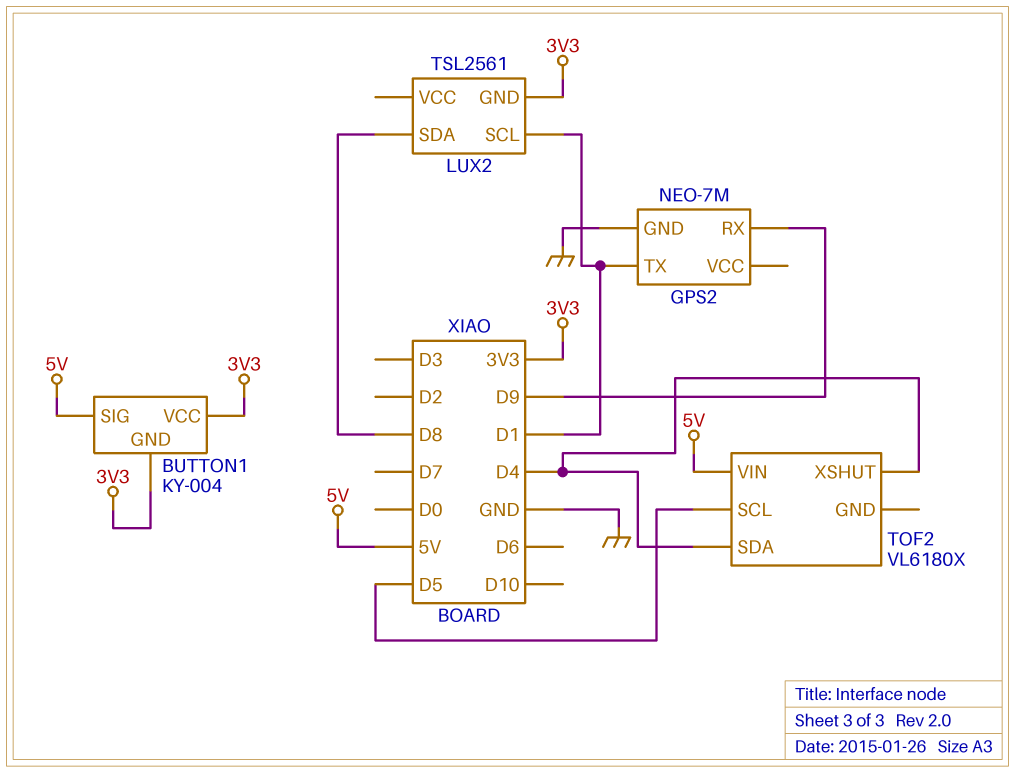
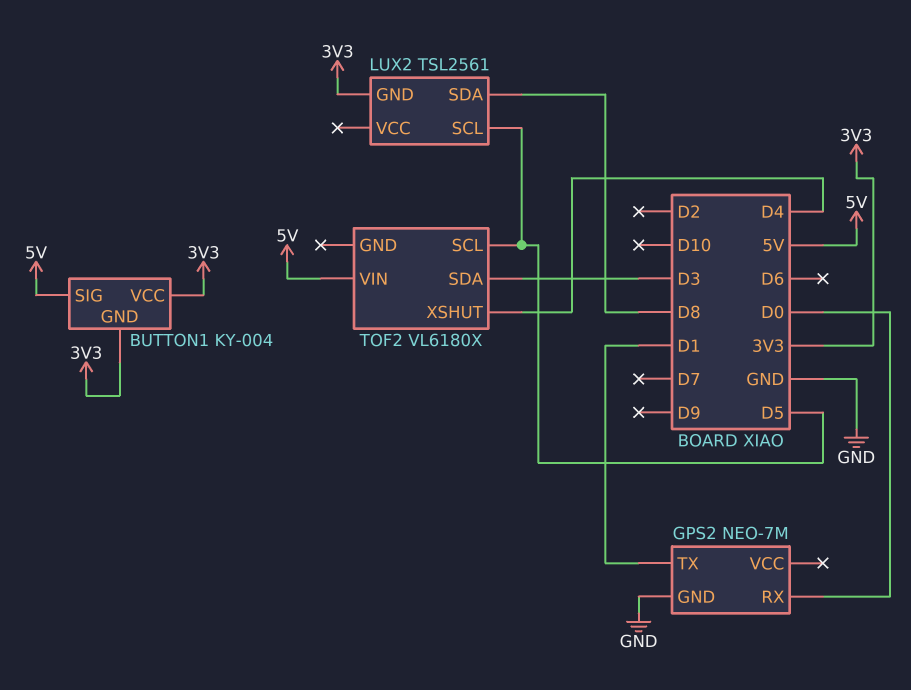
GPS2 pin RX: D9 -> D0
LUX2 pin SCL: D1 -> D5
TOF2 pin SDA: D4 -> D3

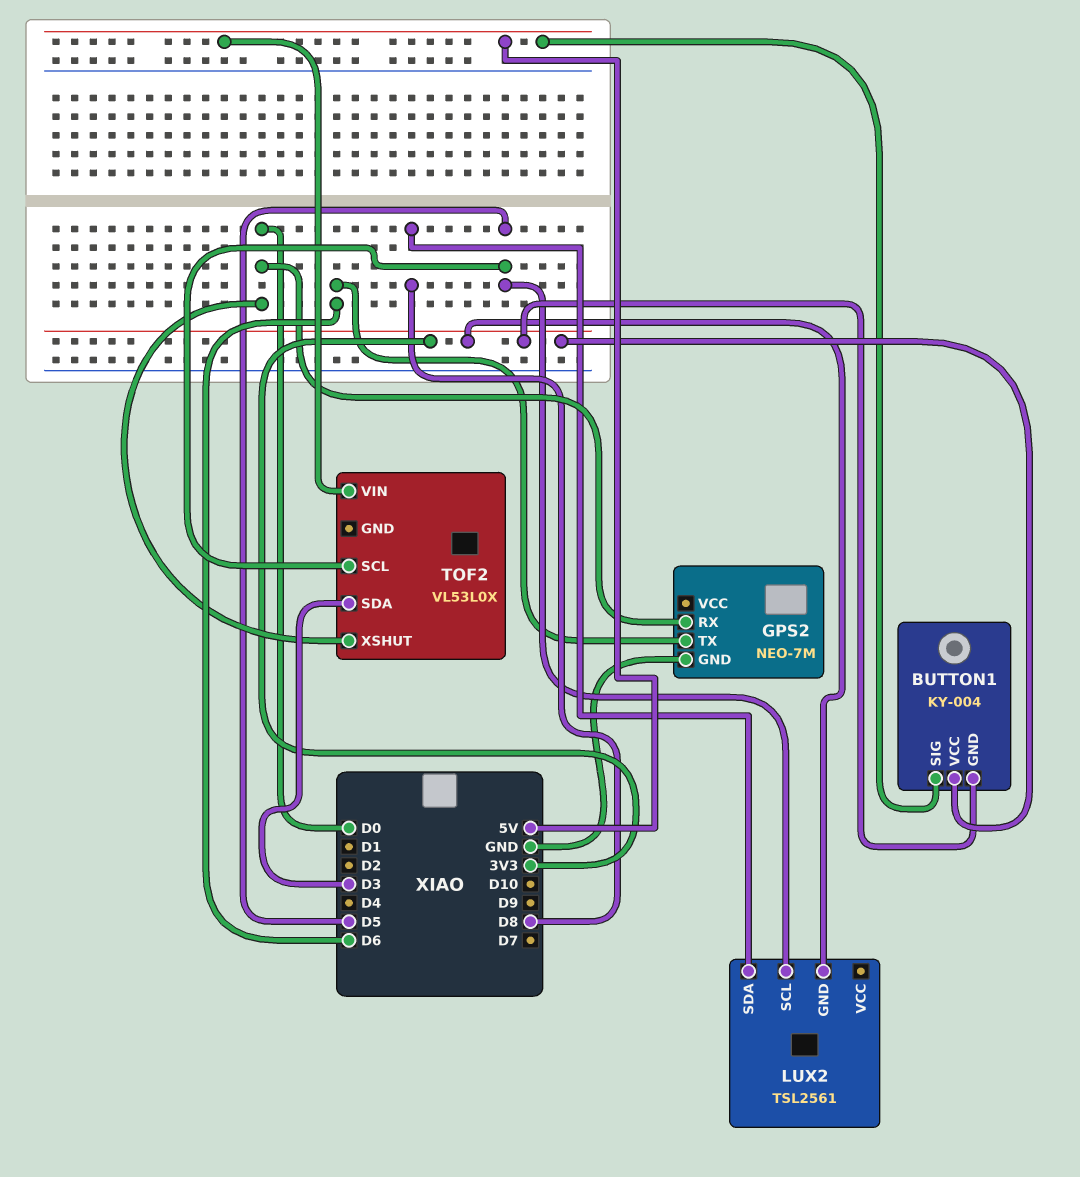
GPS2 pin TX: D1 -> D6
TOF2: VL6180X -> VL53L0X
TOF2 pin XSHUT: D4 -> D0

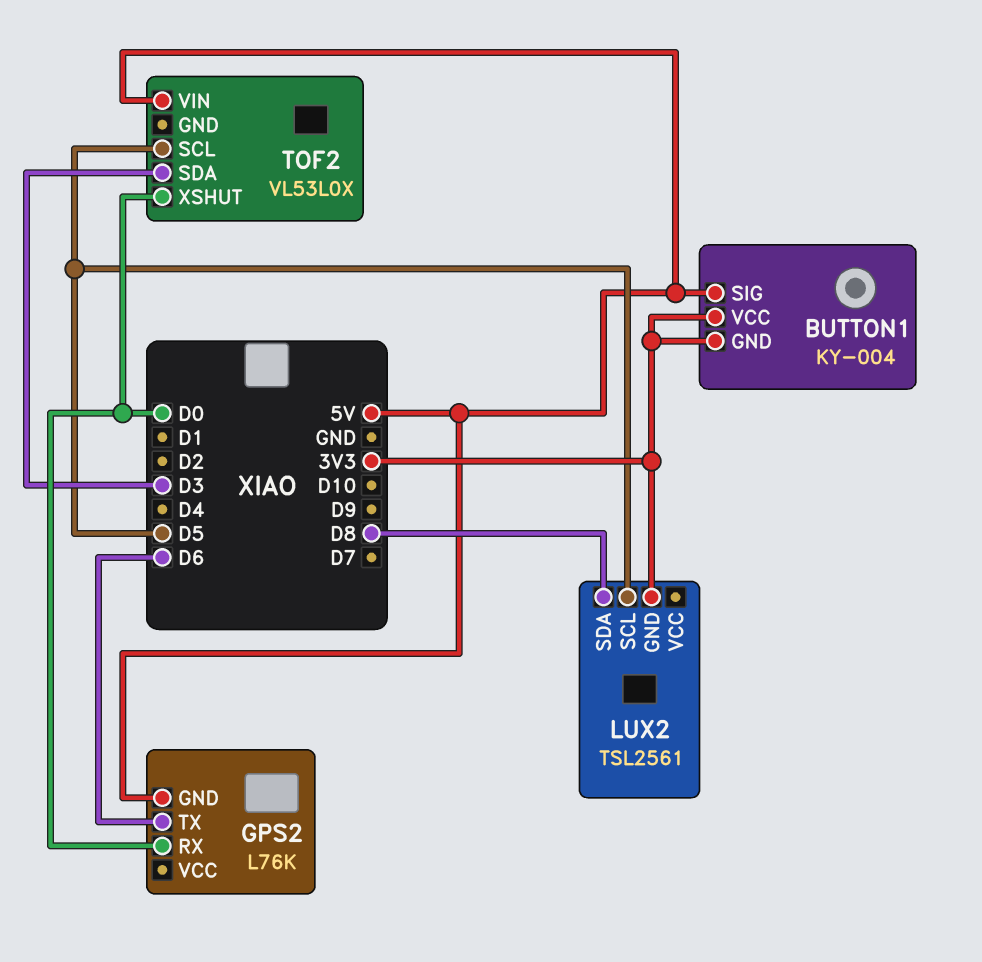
GPS2: NEO-7M -> L76K
GPS2 pin GND: GND -> 5V

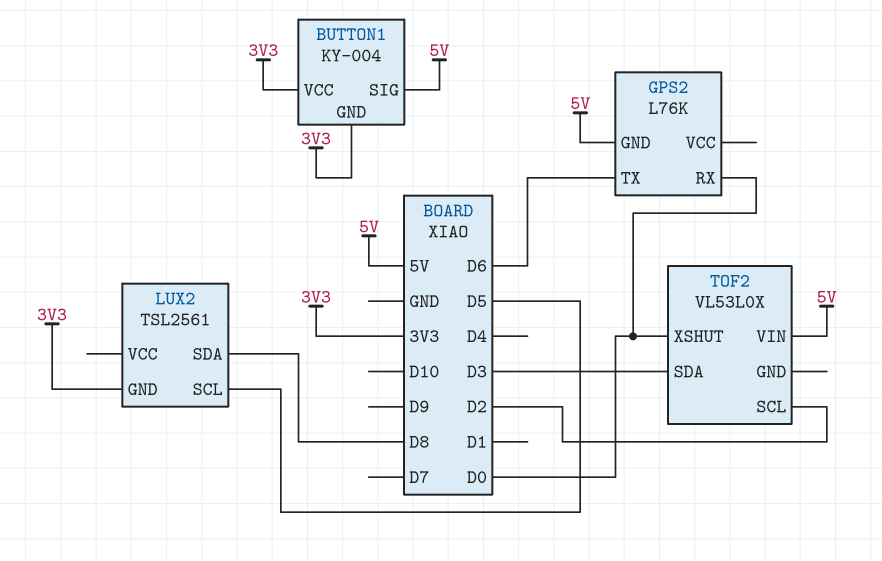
TOF2 pin SCL: D5 -> D2

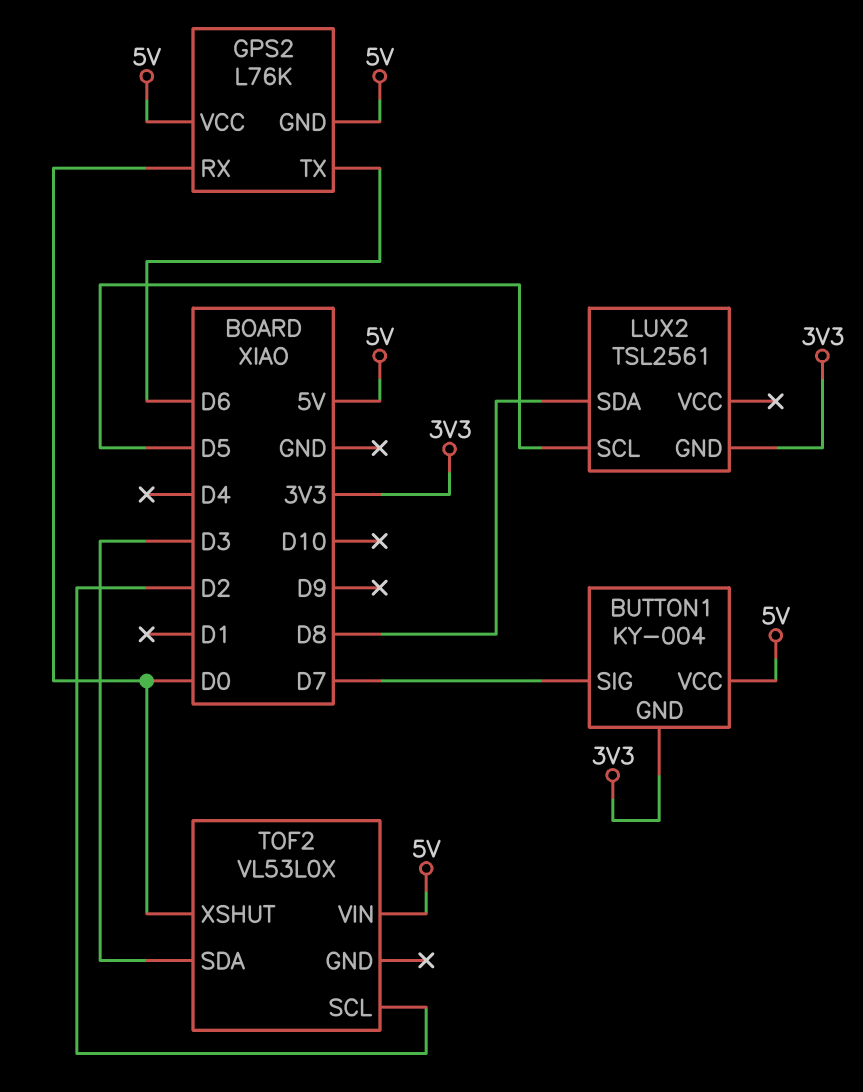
BUTTON1 pin SIG: 5V -> D7
BUTTON1 pin VCC: 3V3 -> 5V
GPS2 pin VCC: none -> 5V

